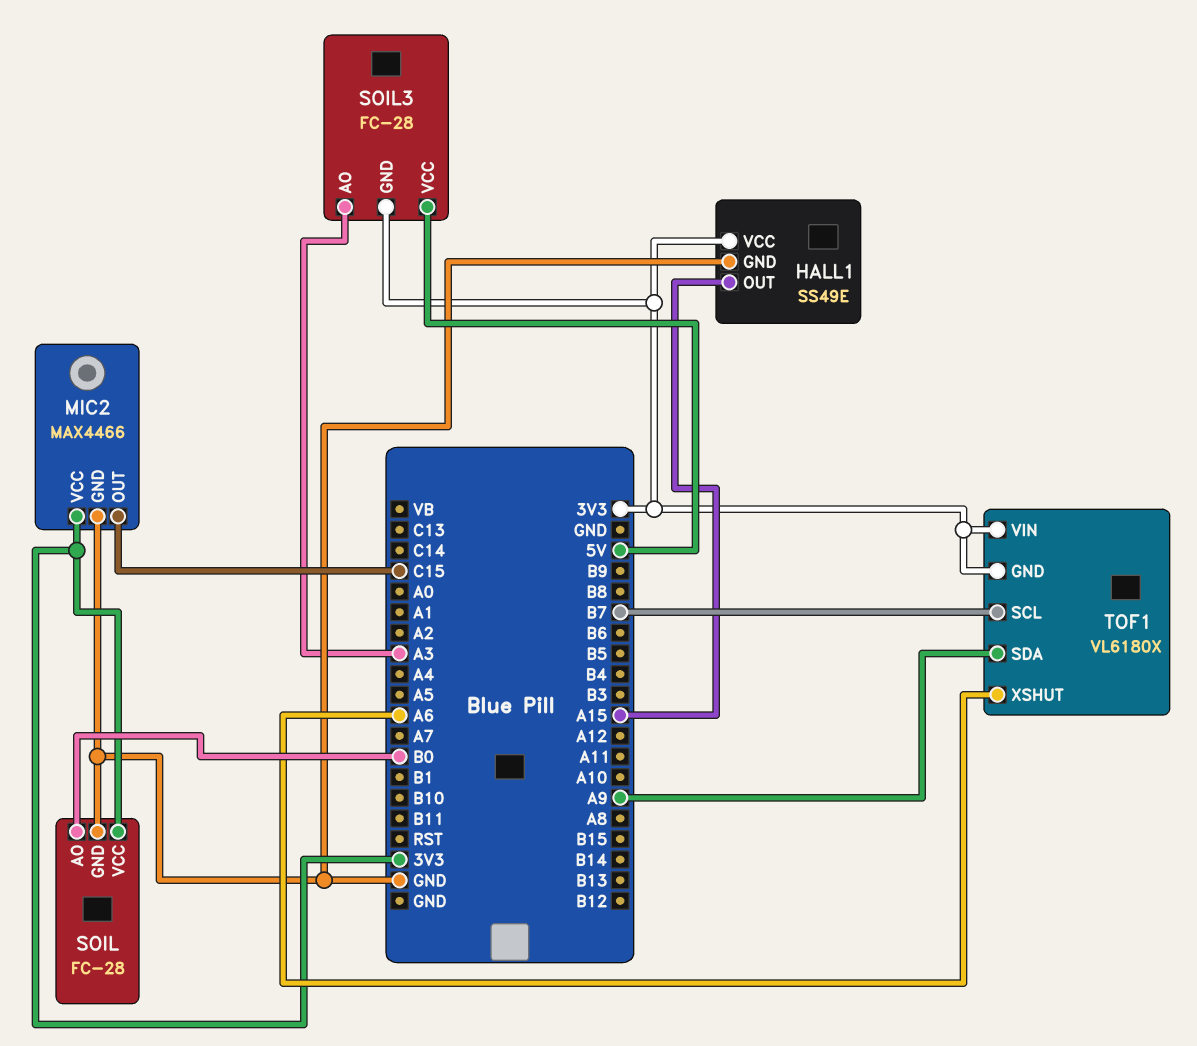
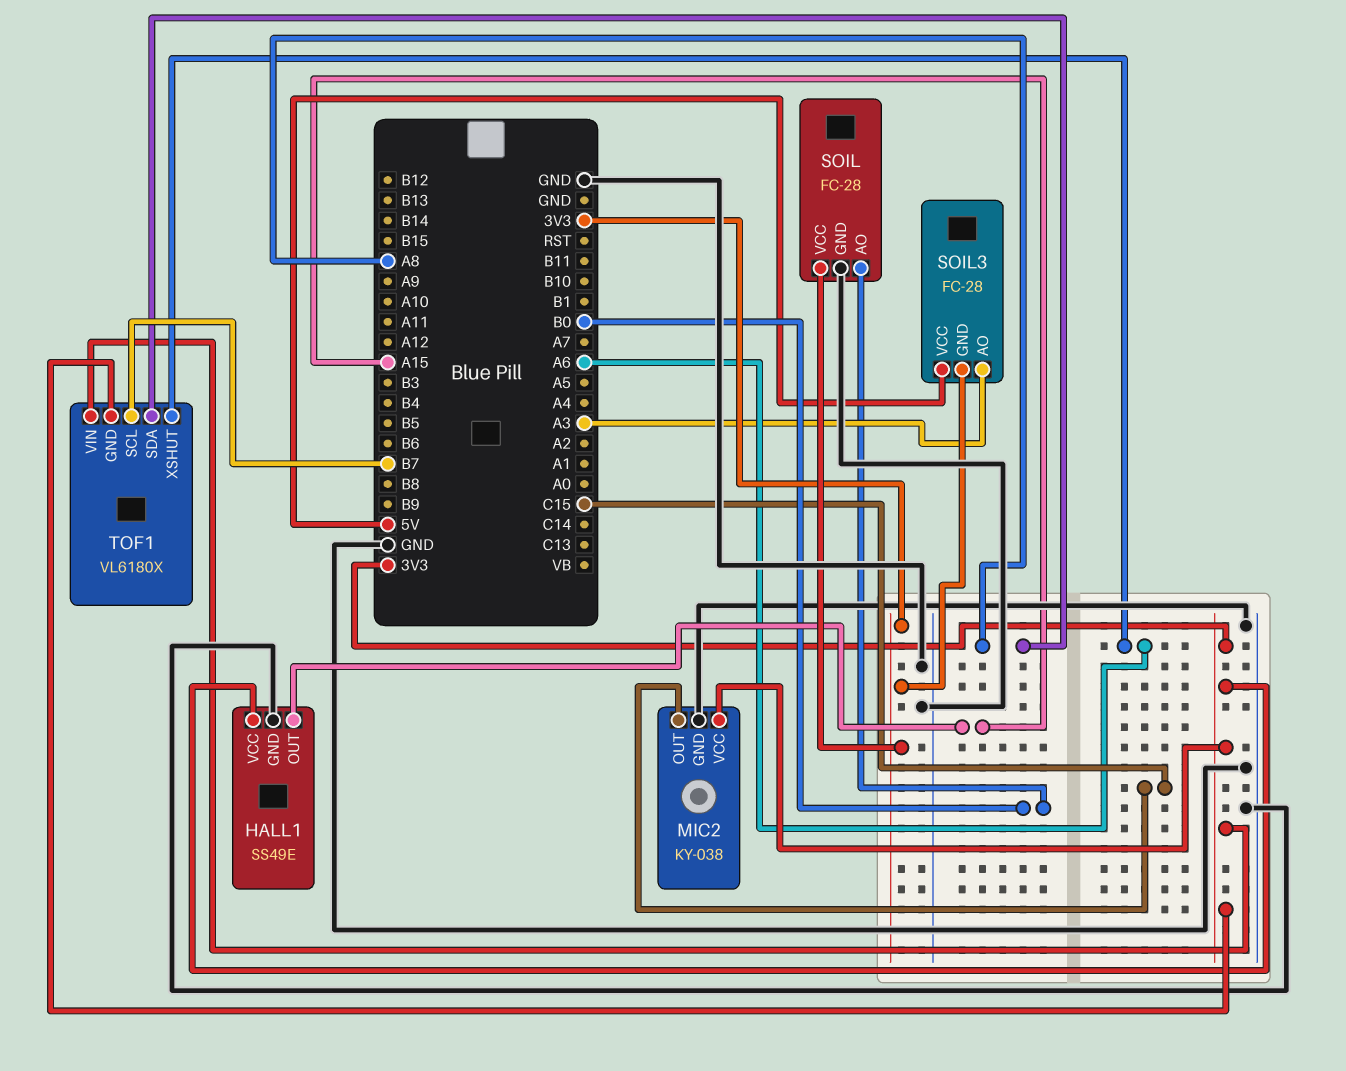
MIC2: MAX4466 -> KY-038
TOF1 pin SDA: A9 -> A8

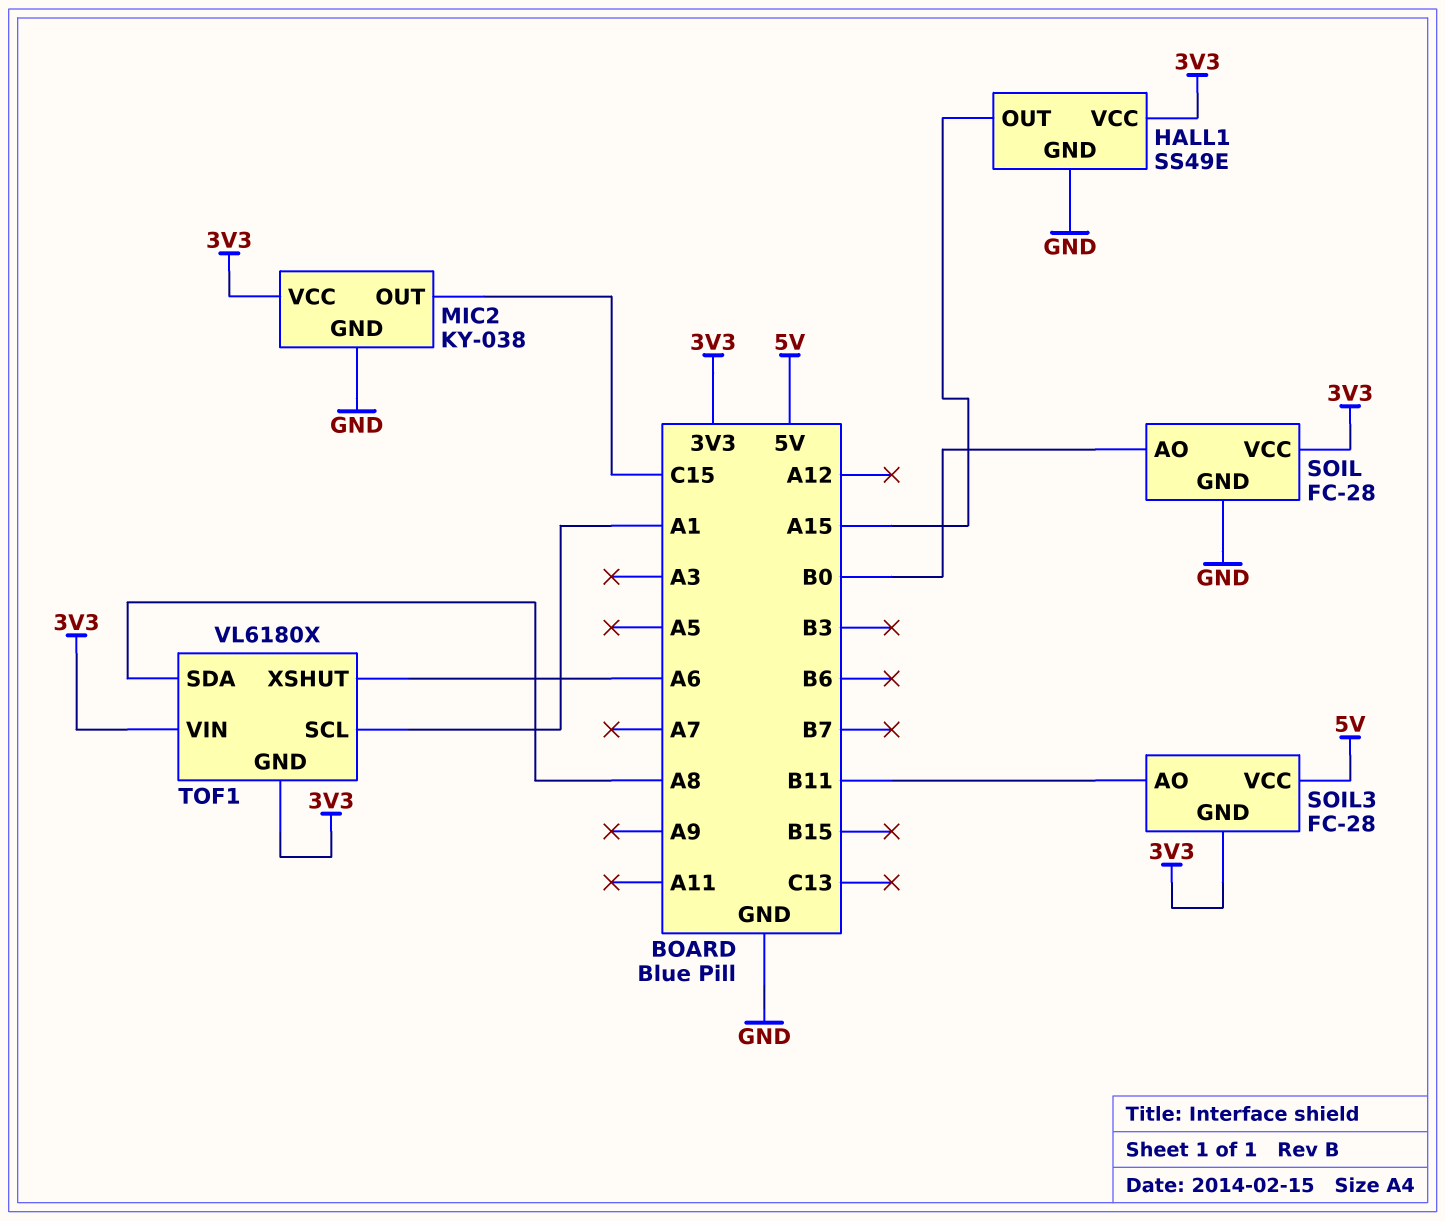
SOIL3 pin AO: A3 -> B11
TOF1 pin SCL: B7 -> A1

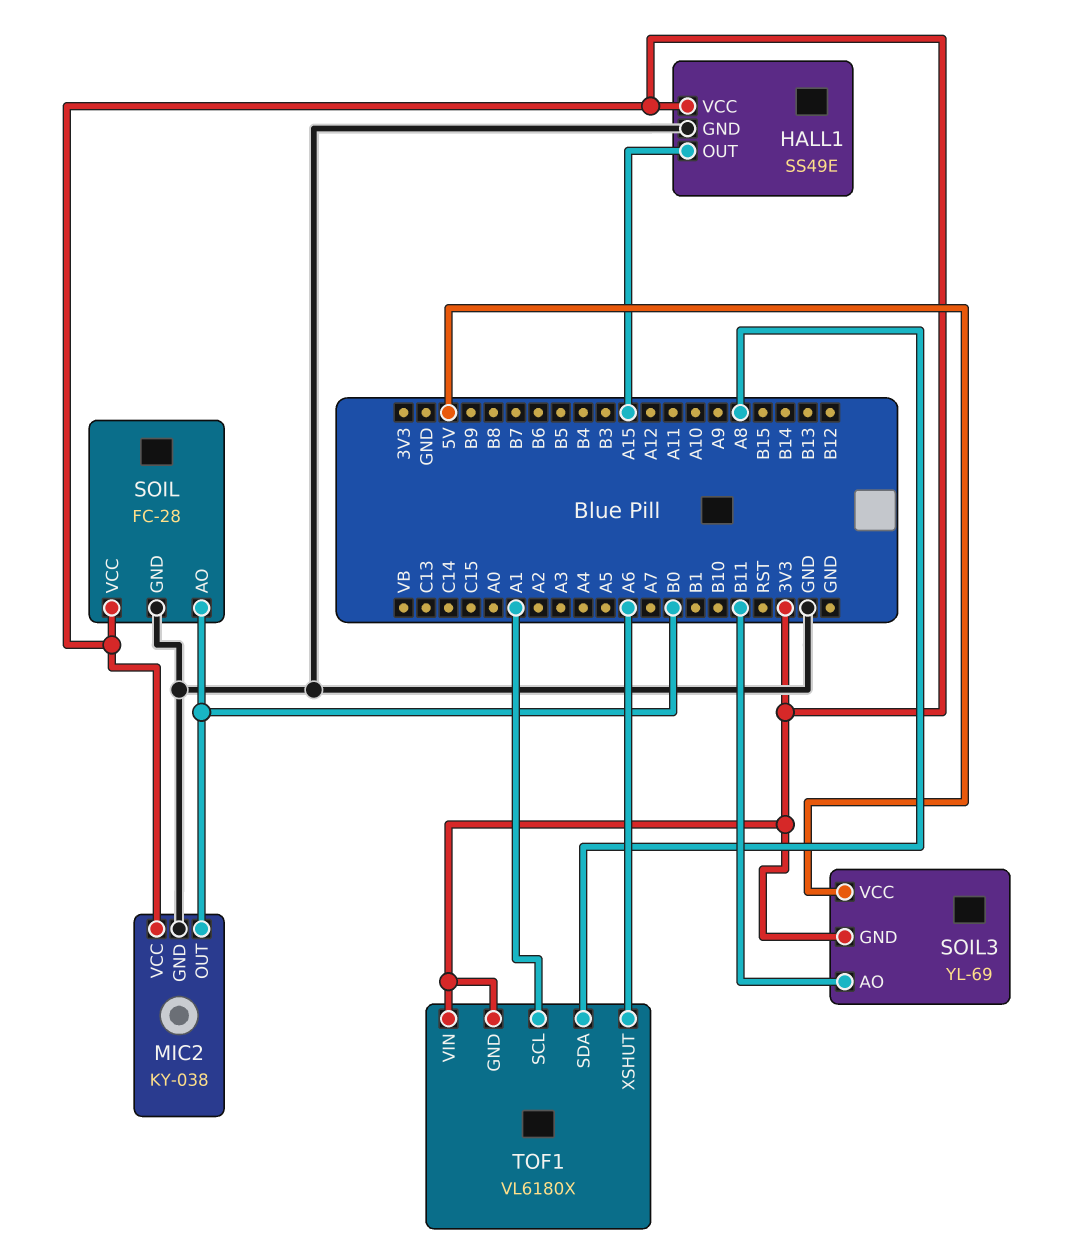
MIC2 pin OUT: C15 -> B0
SOIL3: FC-28 -> YL-69

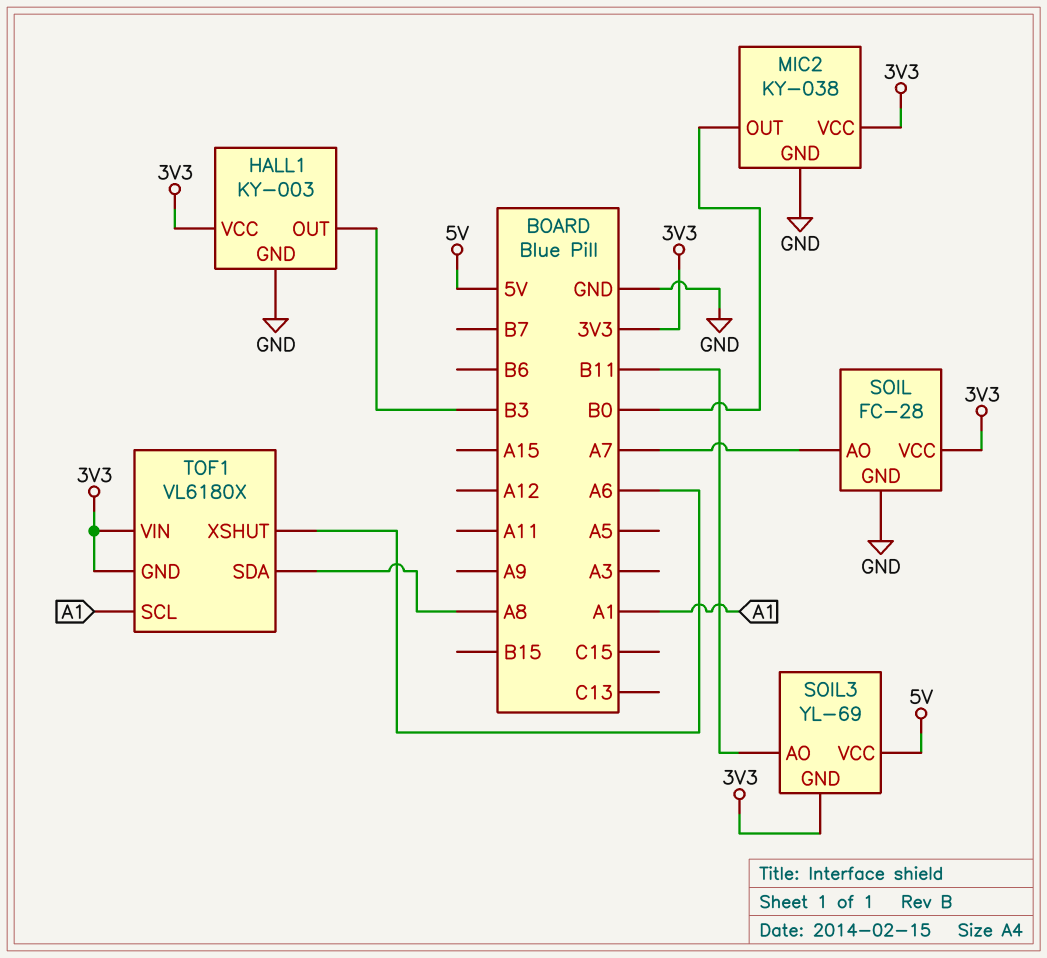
HALL1: SS49E -> KY-003
HALL1 pin OUT: A15 -> B3
SOIL pin AO: B0 -> A7

